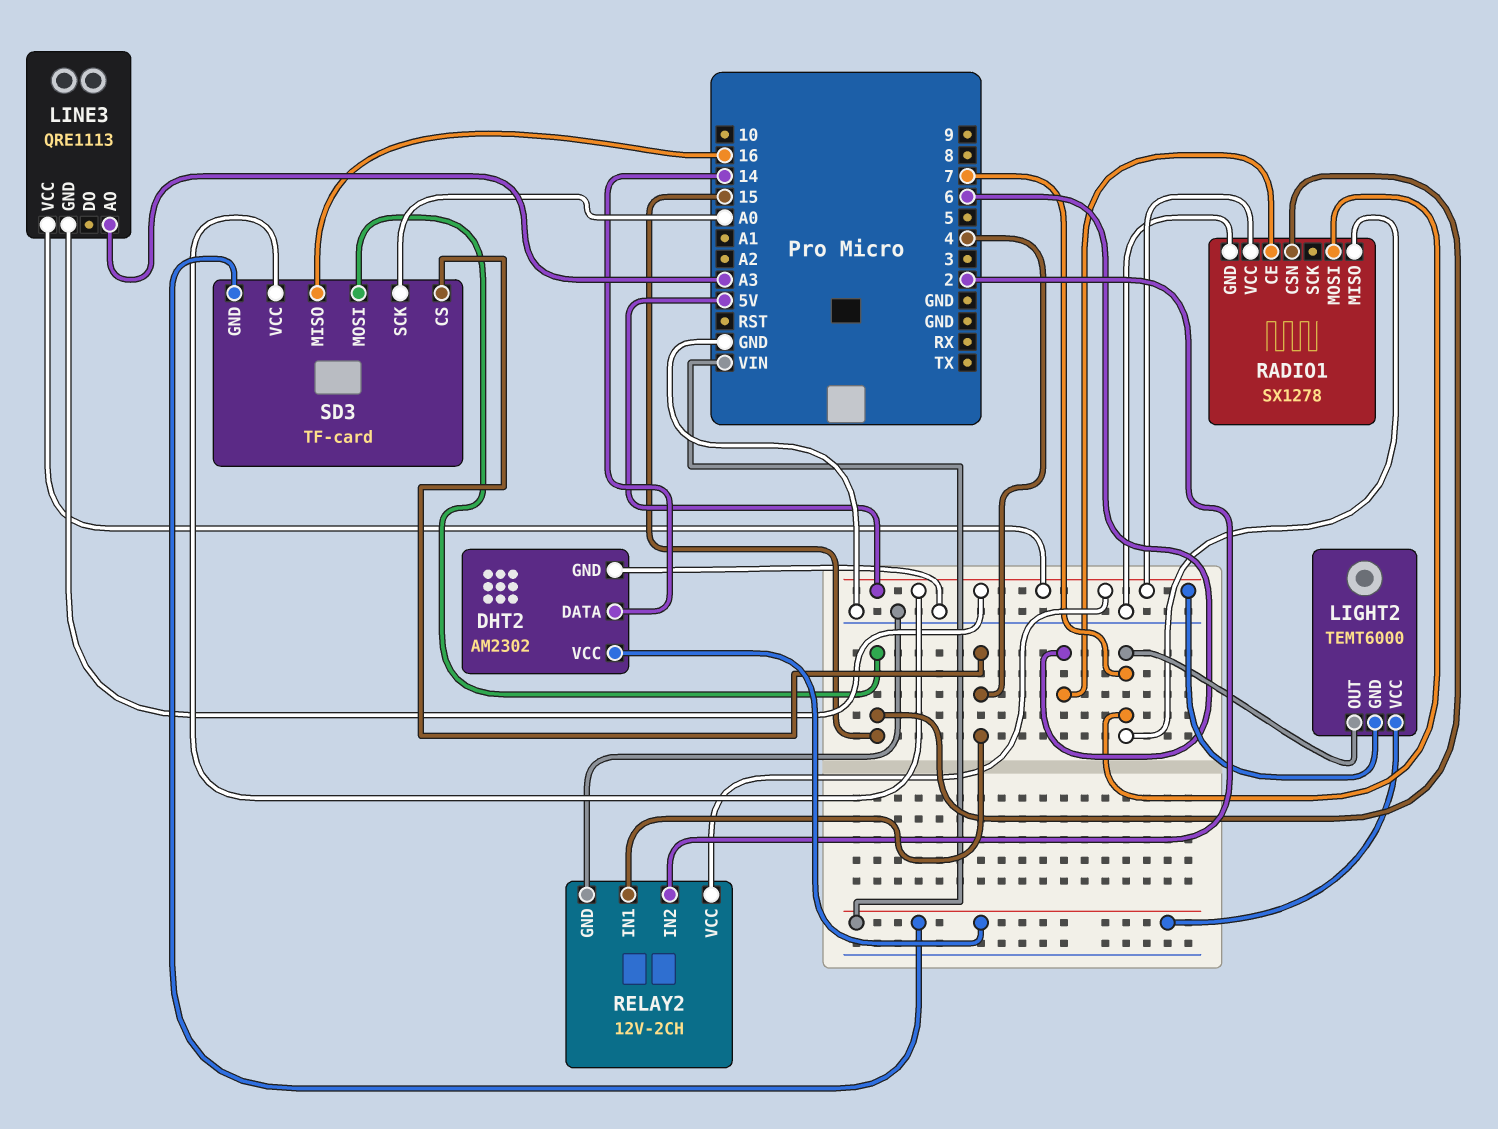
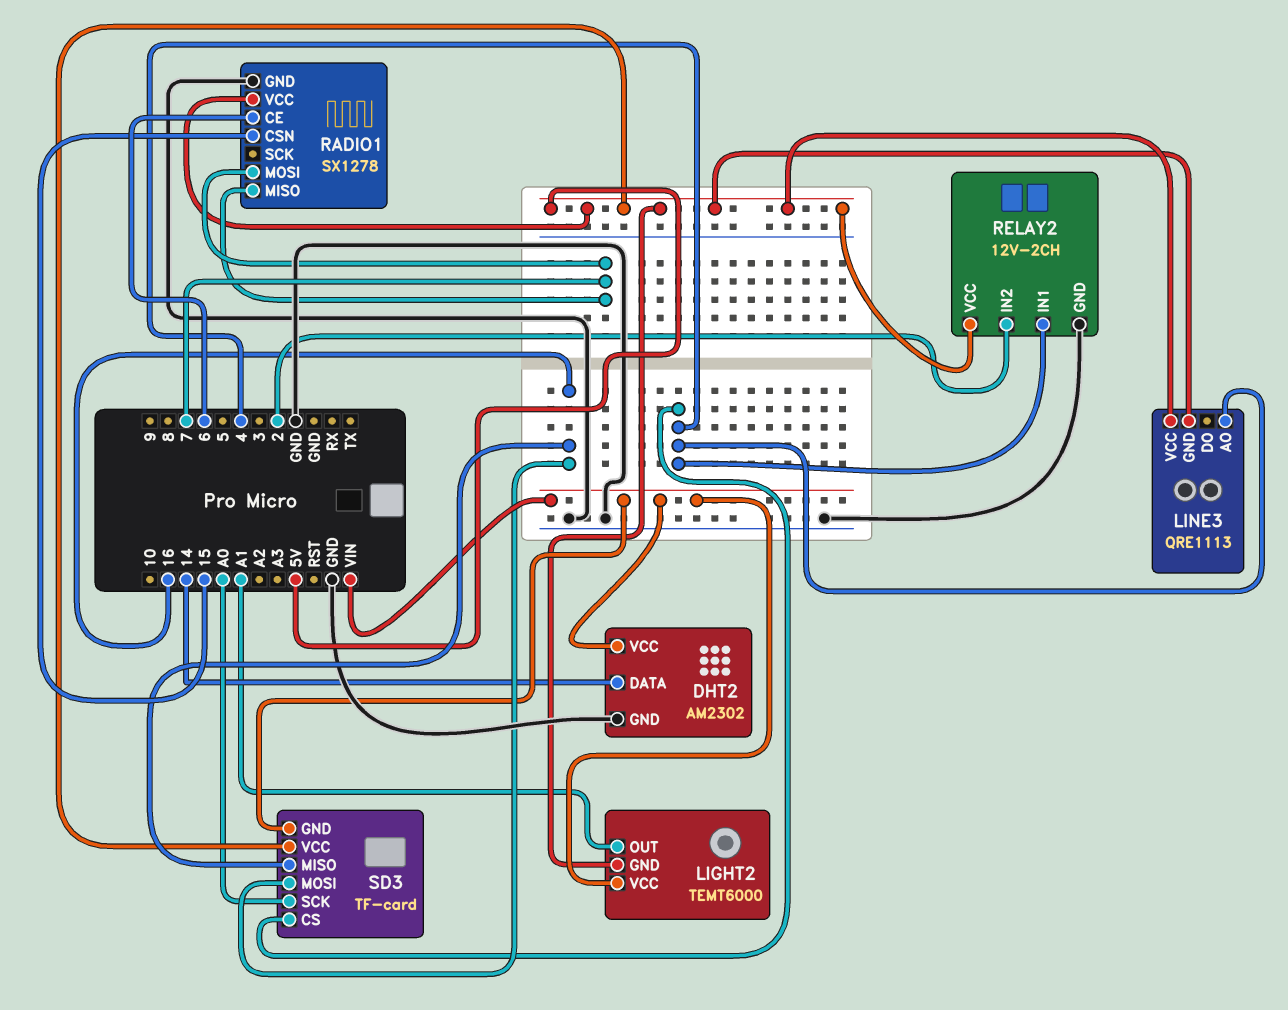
LIGHT2 pin OUT: 7 -> A1
LINE3 pin AO: A3 -> 4
SD3 pin MOSI: 15 -> 16

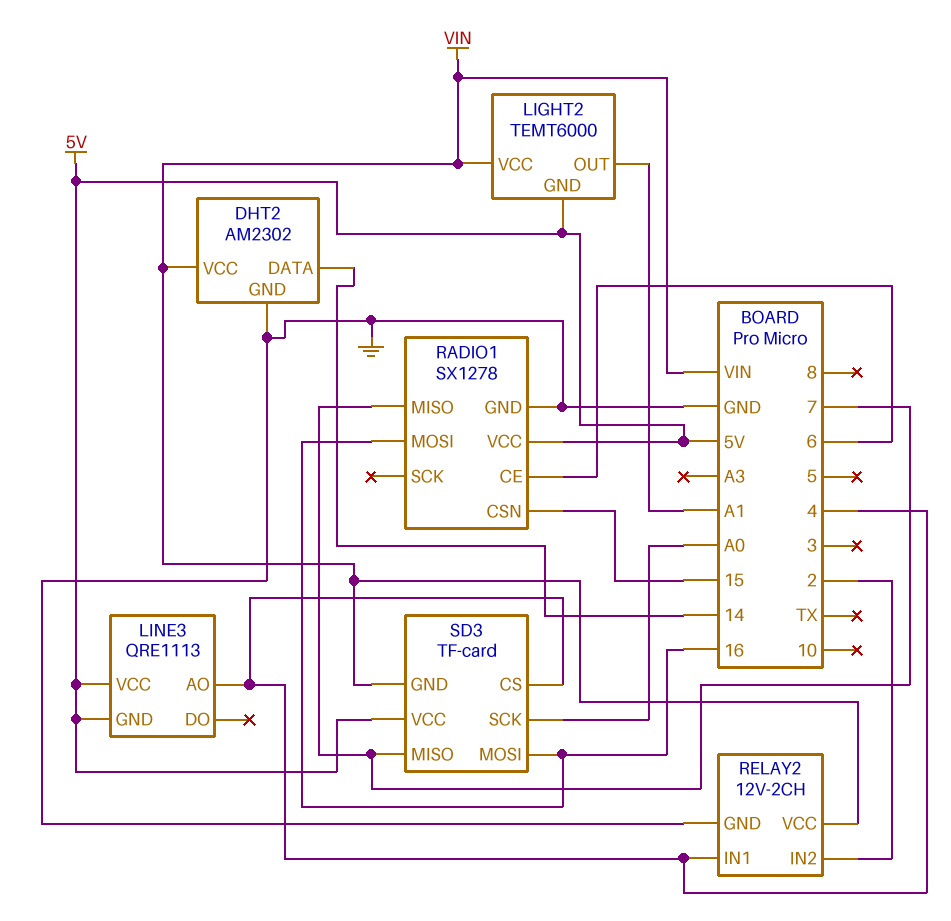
RADIO1 pin MOSI: 7 -> 16
RELAY2 pin VCC: 5V -> VIN
SD3 pin MISO: 16 -> 7

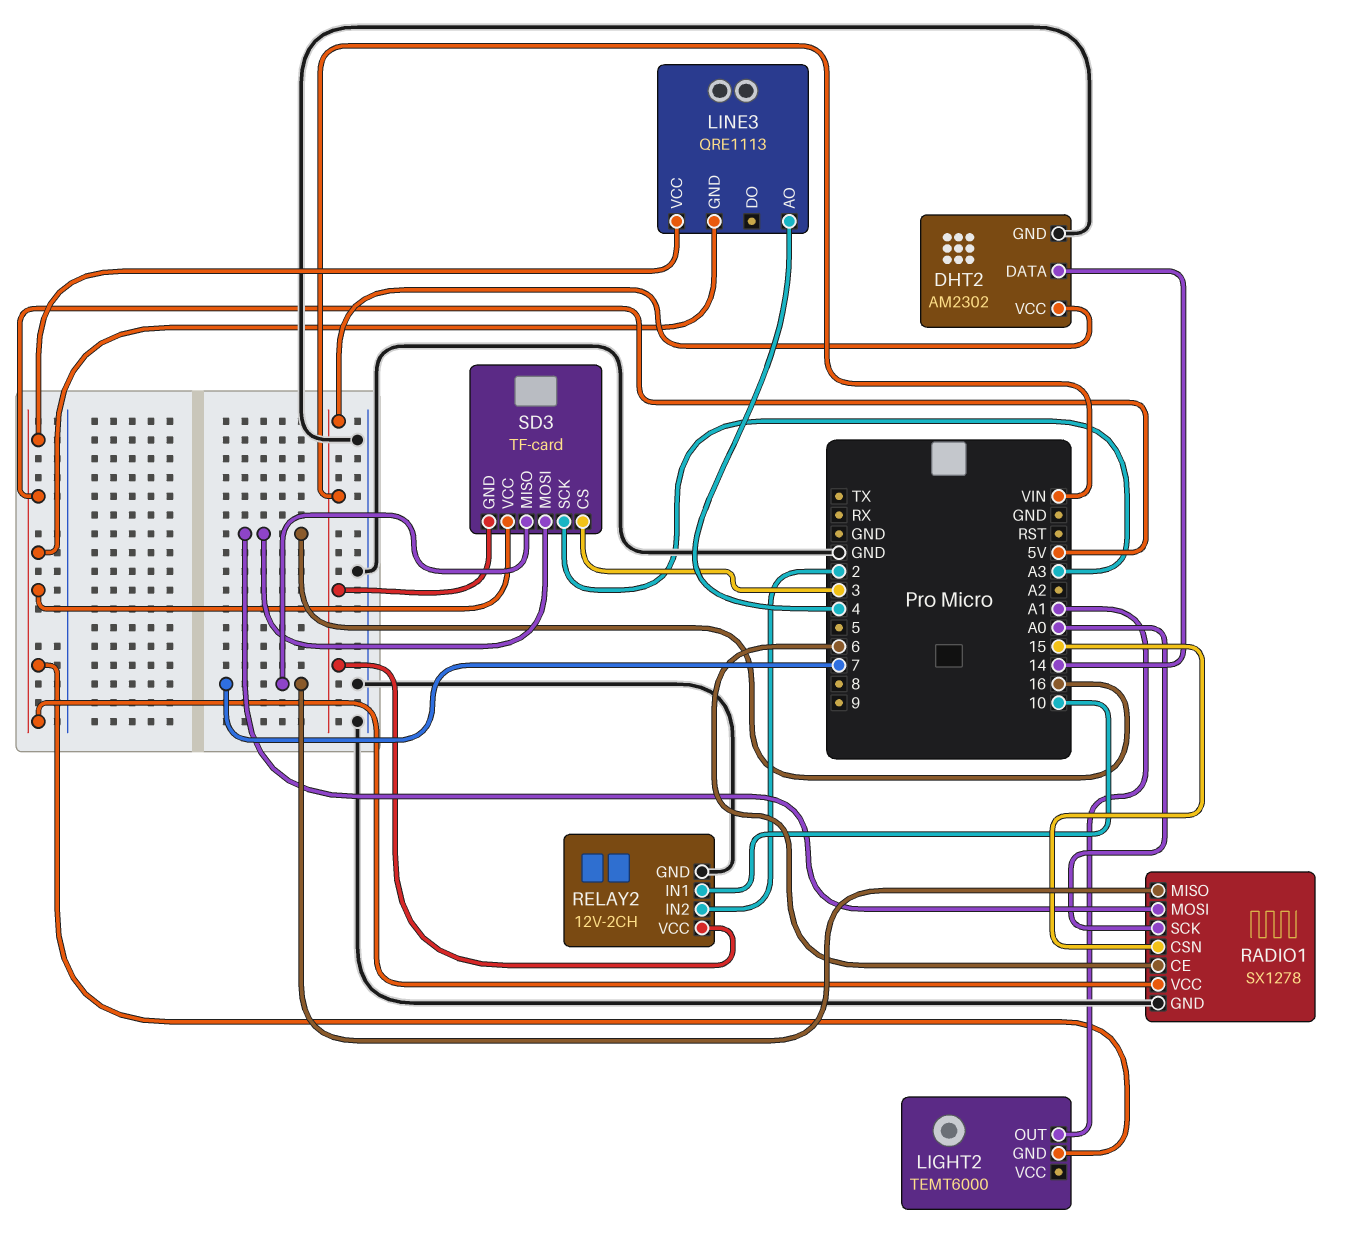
LIGHT2 pin VCC: VIN -> none
RADIO1 pin SCK: none -> A0
RELAY2 pin IN1: 4 -> 10
SD3 pin CS: 4 -> 3
SD3 pin SCK: A0 -> A3

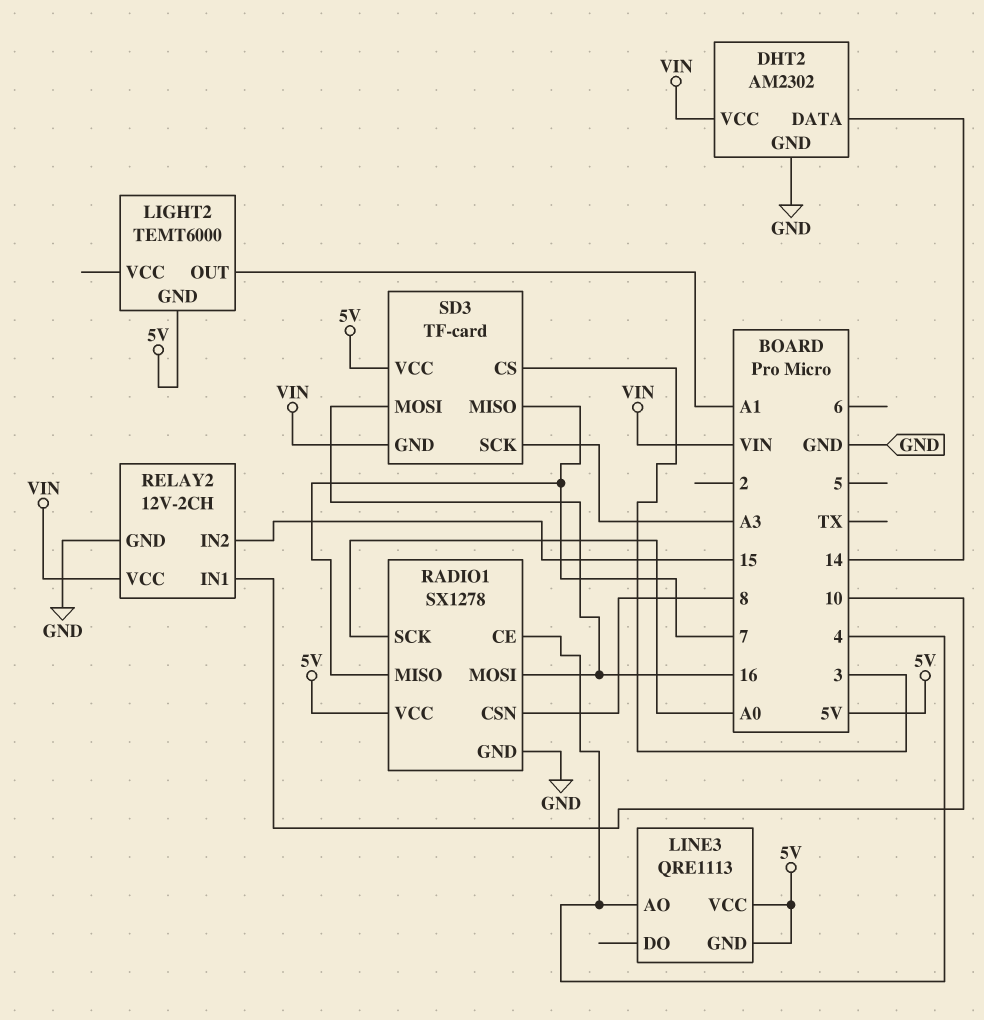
RADIO1 pin CE: 6 -> 4
RADIO1 pin CSN: 15 -> 8
RELAY2 pin IN2: 2 -> 15

